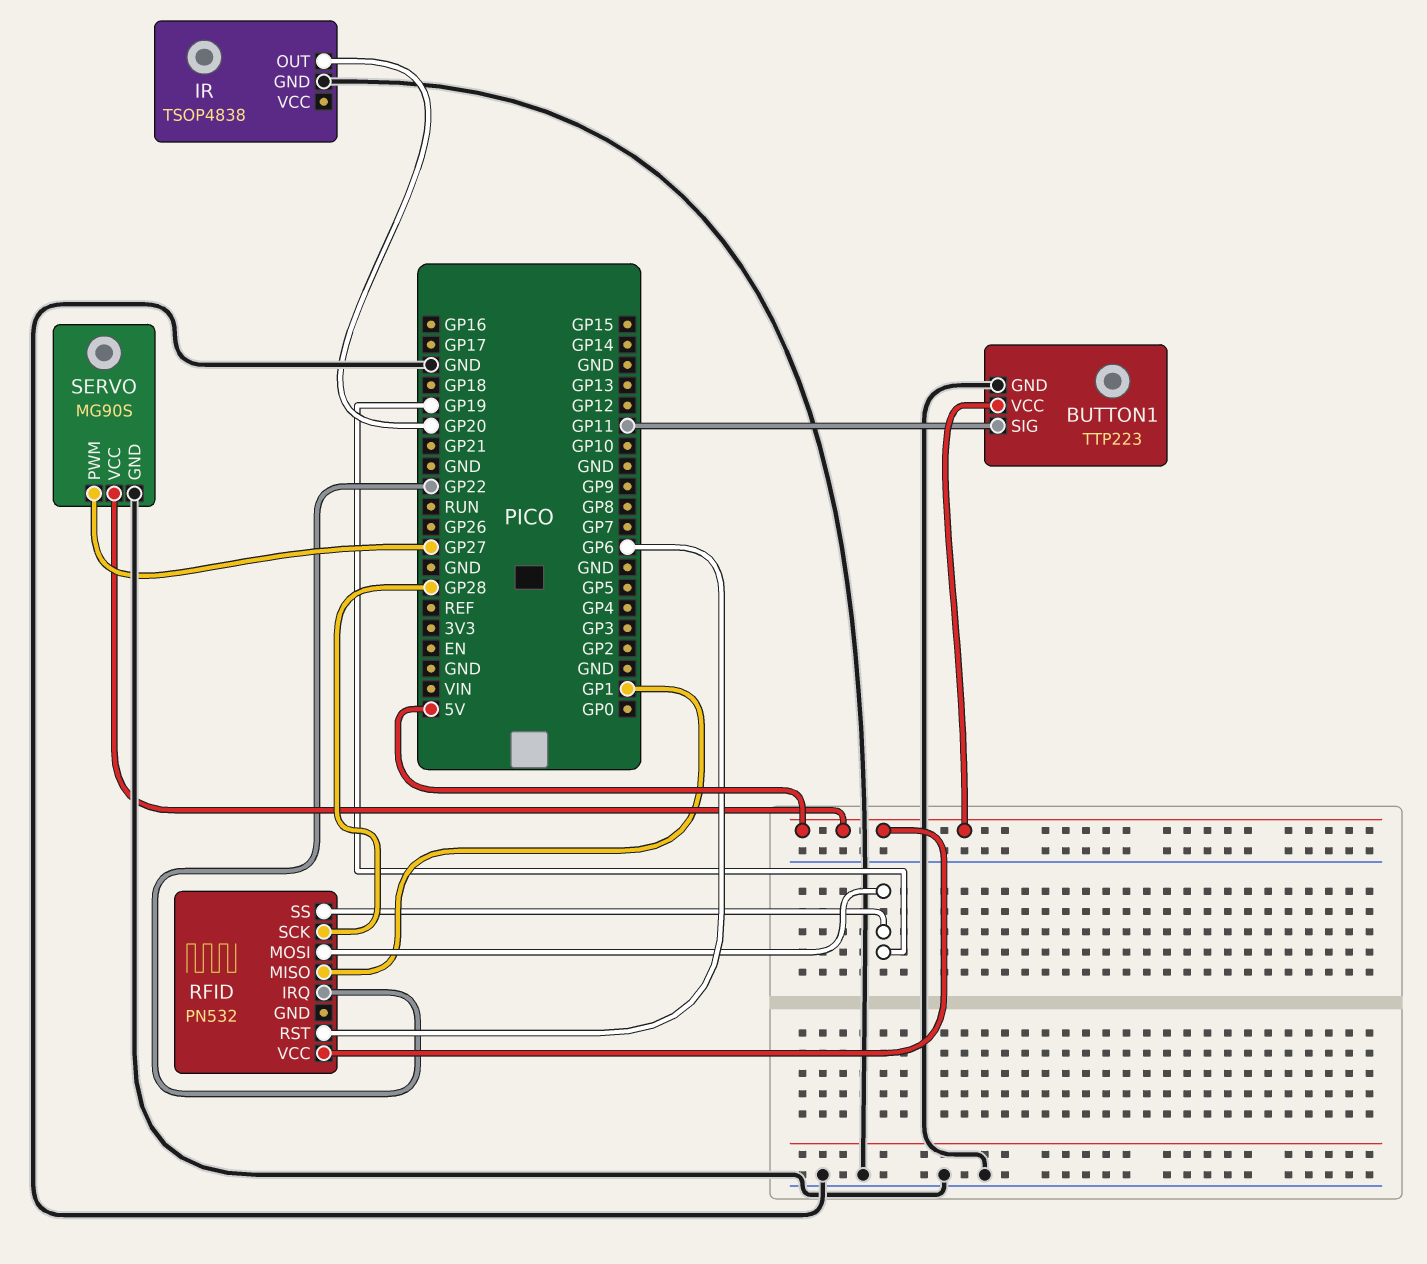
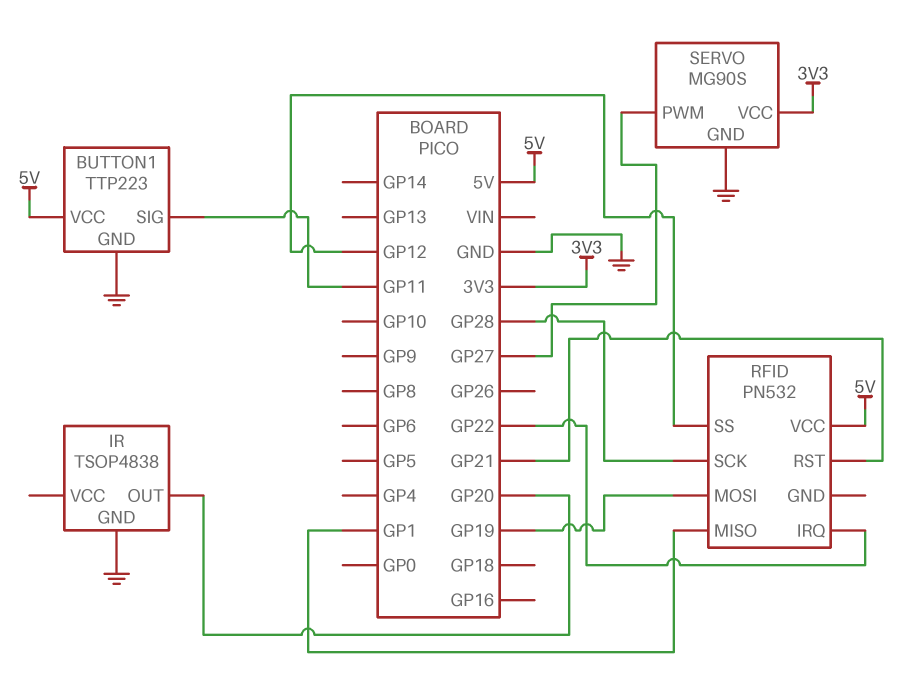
RFID pin RST: GP6 -> GP21
RFID pin SS: GP19 -> GP12
SERVO pin VCC: 5V -> 3V3

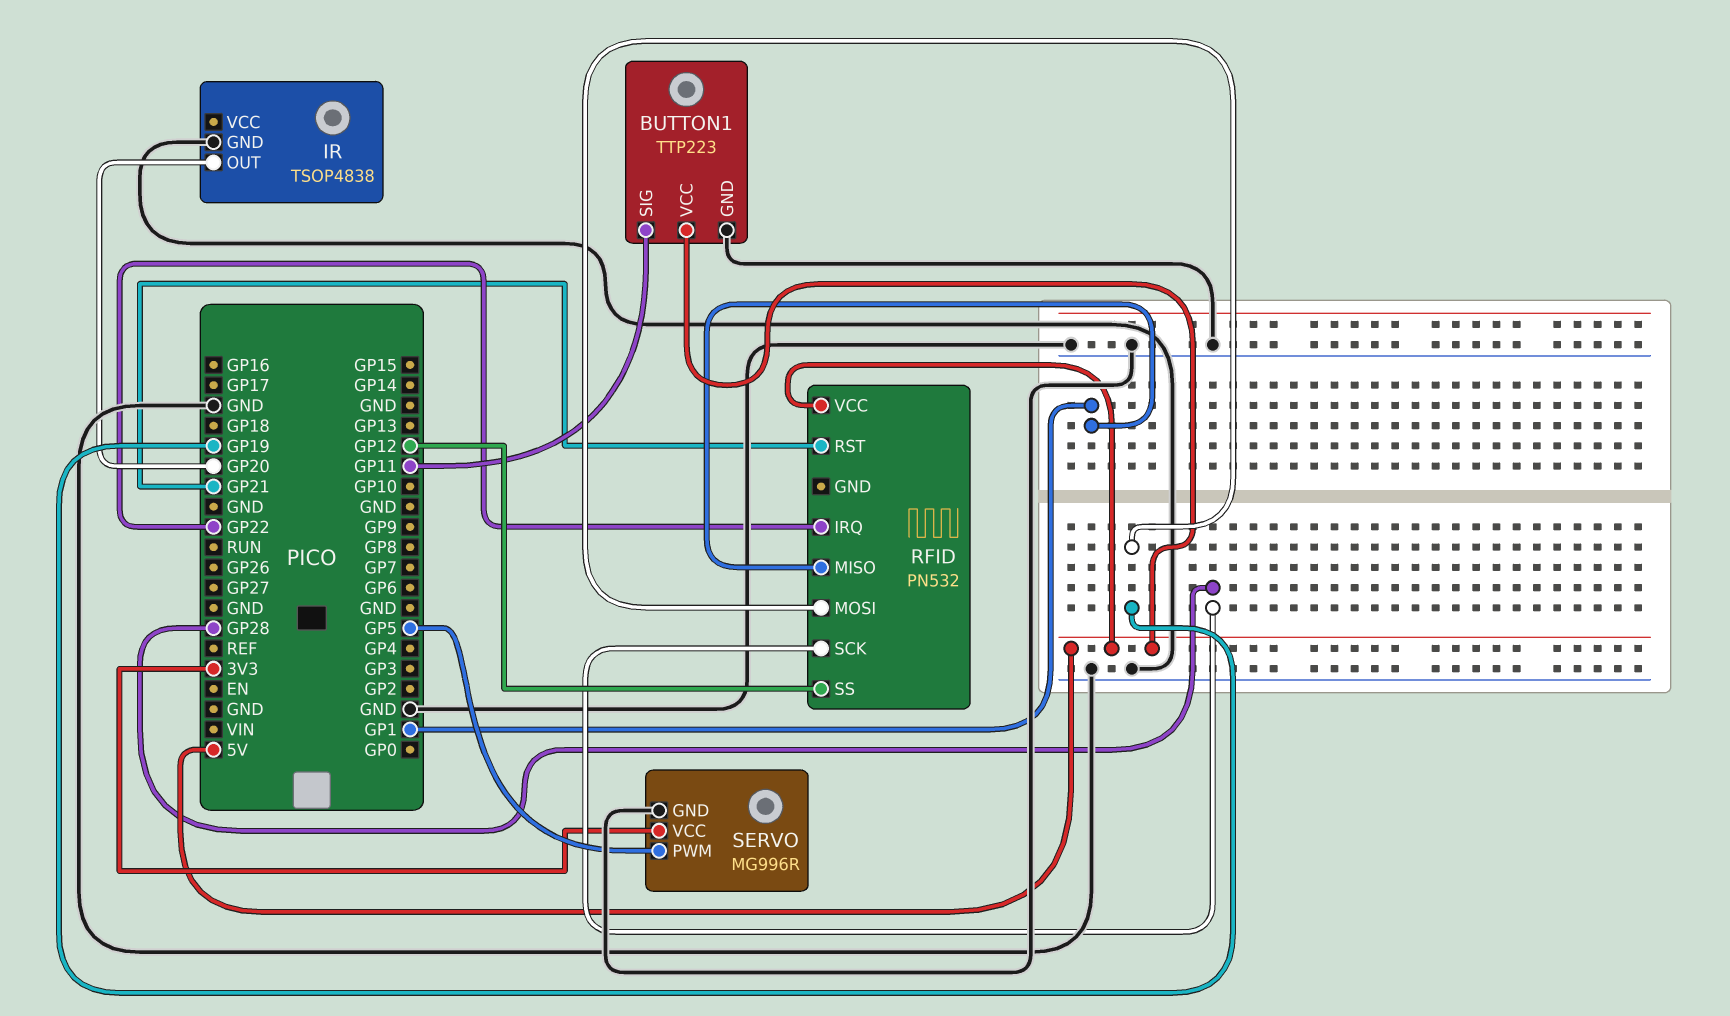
SERVO: MG90S -> MG996R
SERVO pin PWM: GP27 -> GP5

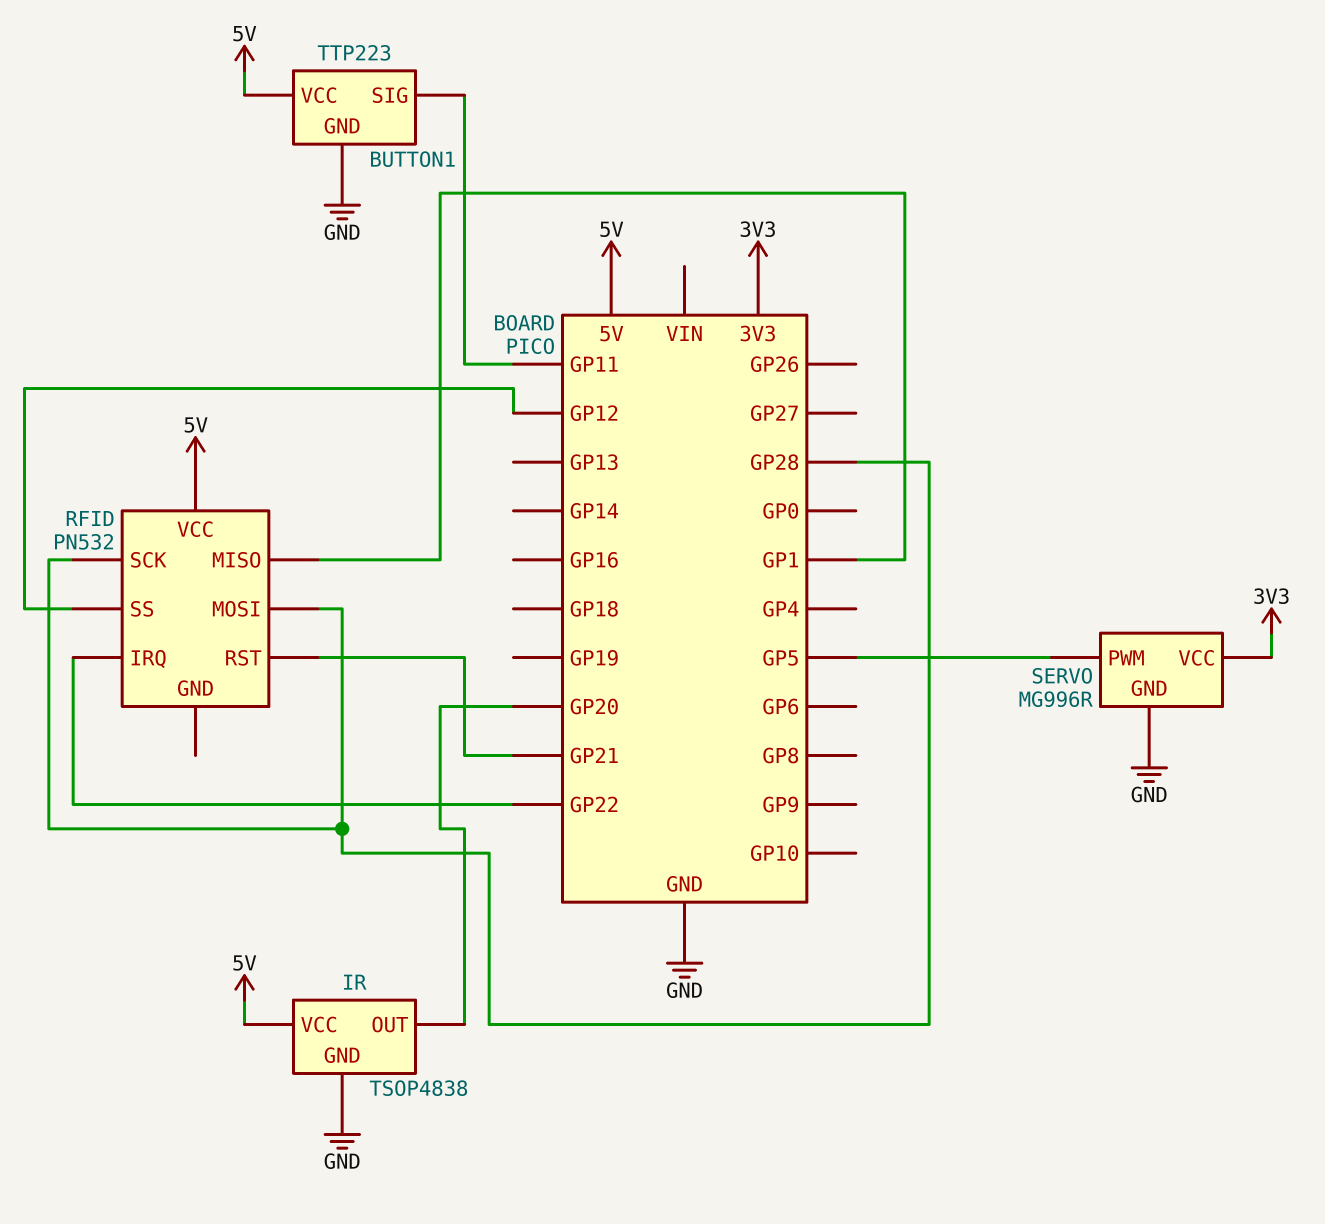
IR pin VCC: none -> 5V
RFID pin MOSI: GP19 -> GP28

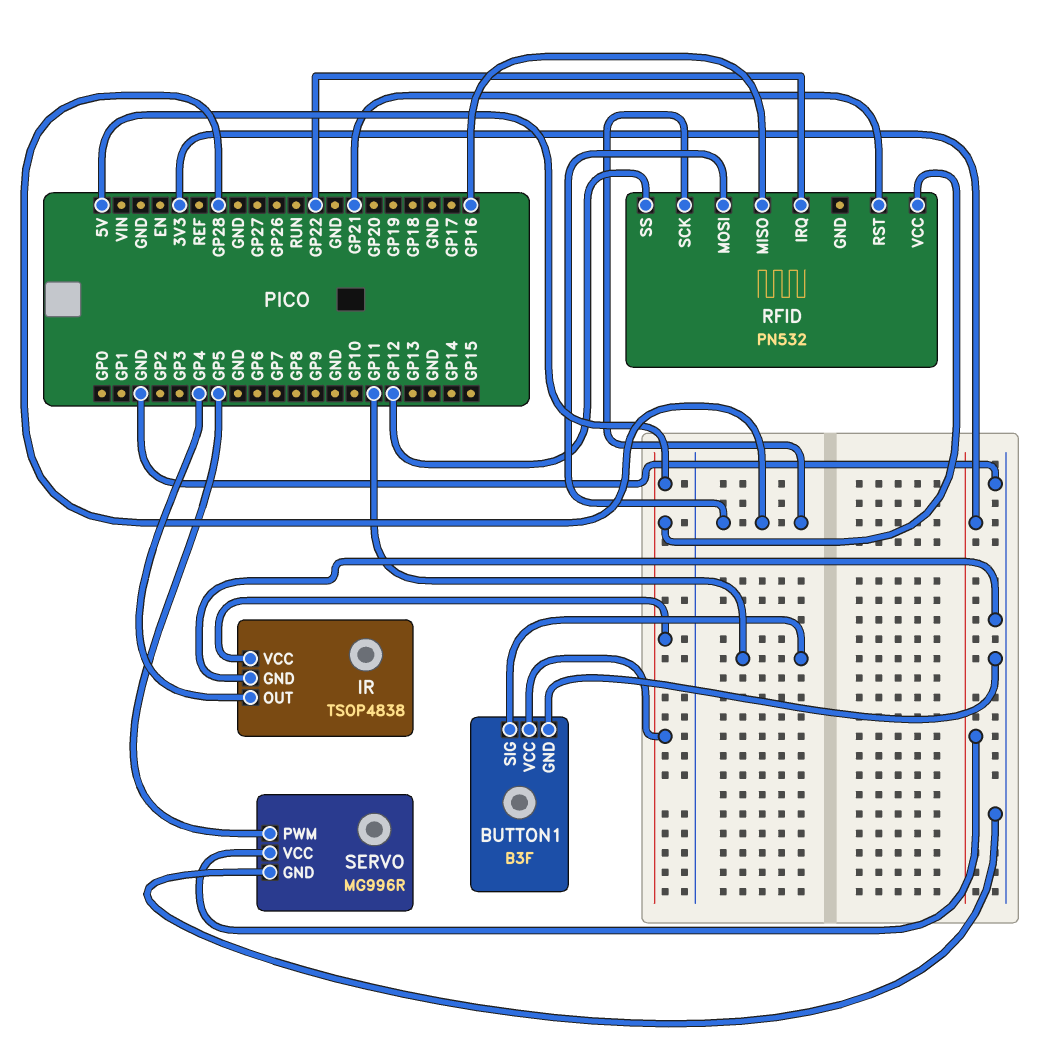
BUTTON1: TTP223 -> B3F
IR pin OUT: GP20 -> GP4
RFID pin MISO: GP1 -> GP16

